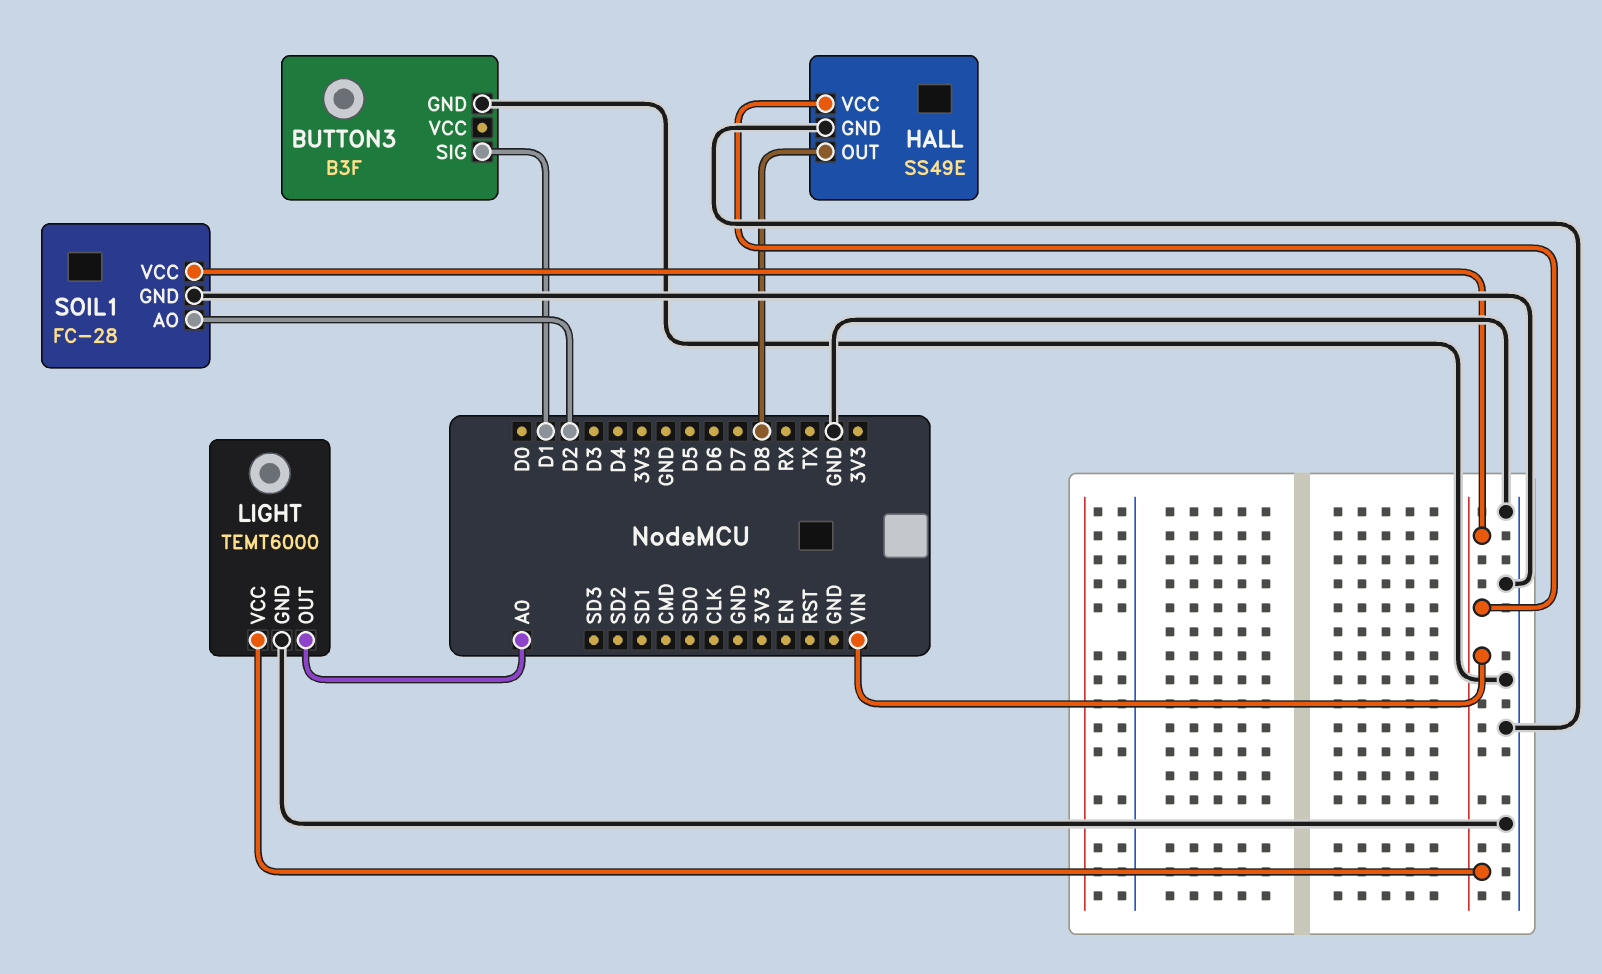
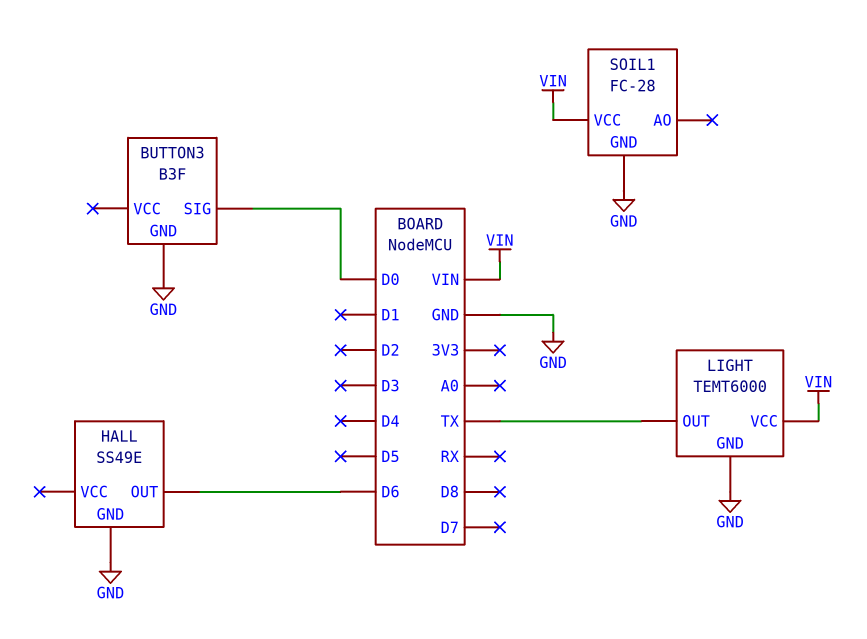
BUTTON3 pin SIG: D1 -> D0
HALL pin OUT: D8 -> D6
HALL pin VCC: VIN -> none
LIGHT pin OUT: A0 -> TX
SOIL1 pin AO: D2 -> none

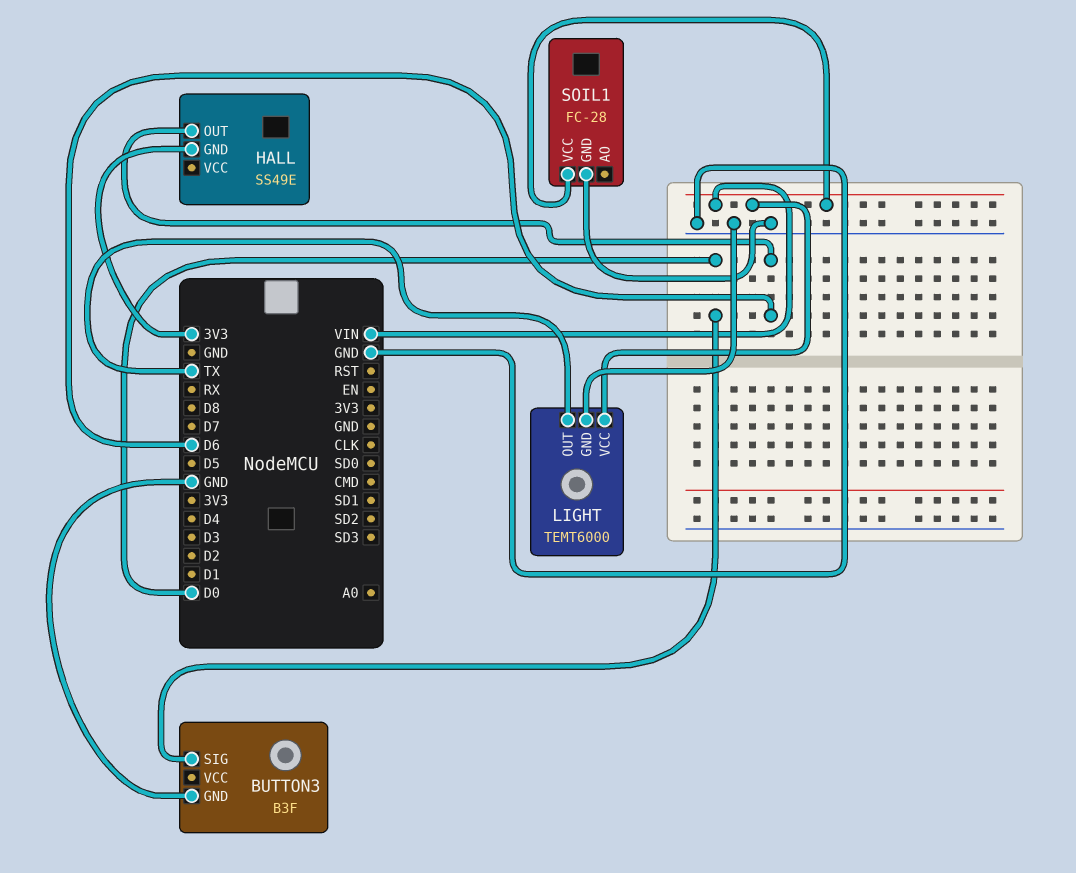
HALL pin GND: GND -> 3V3

